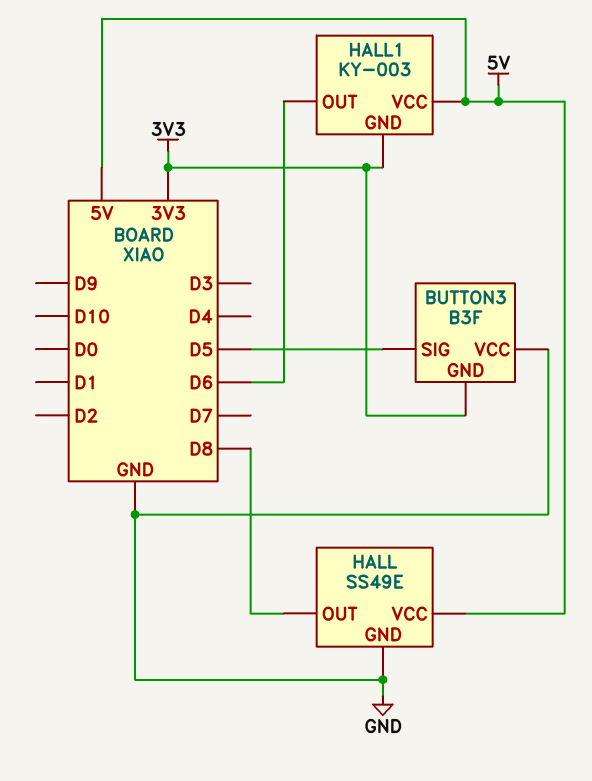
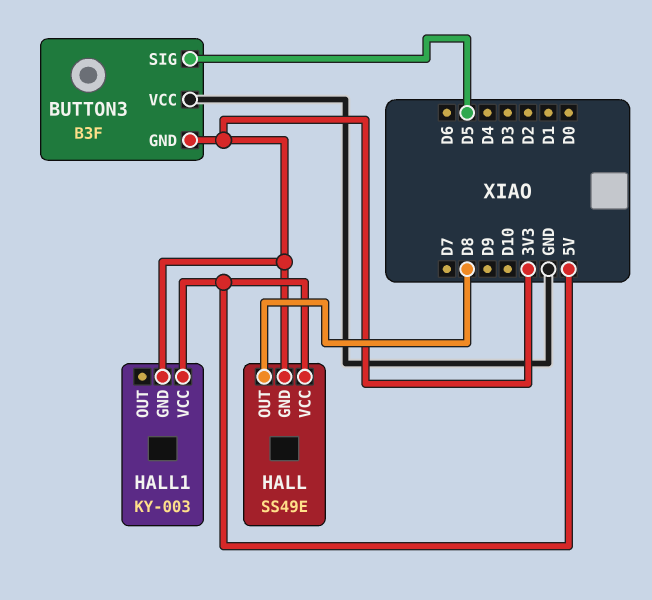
HALL pin GND: GND -> 3V3
HALL1 pin OUT: D6 -> none

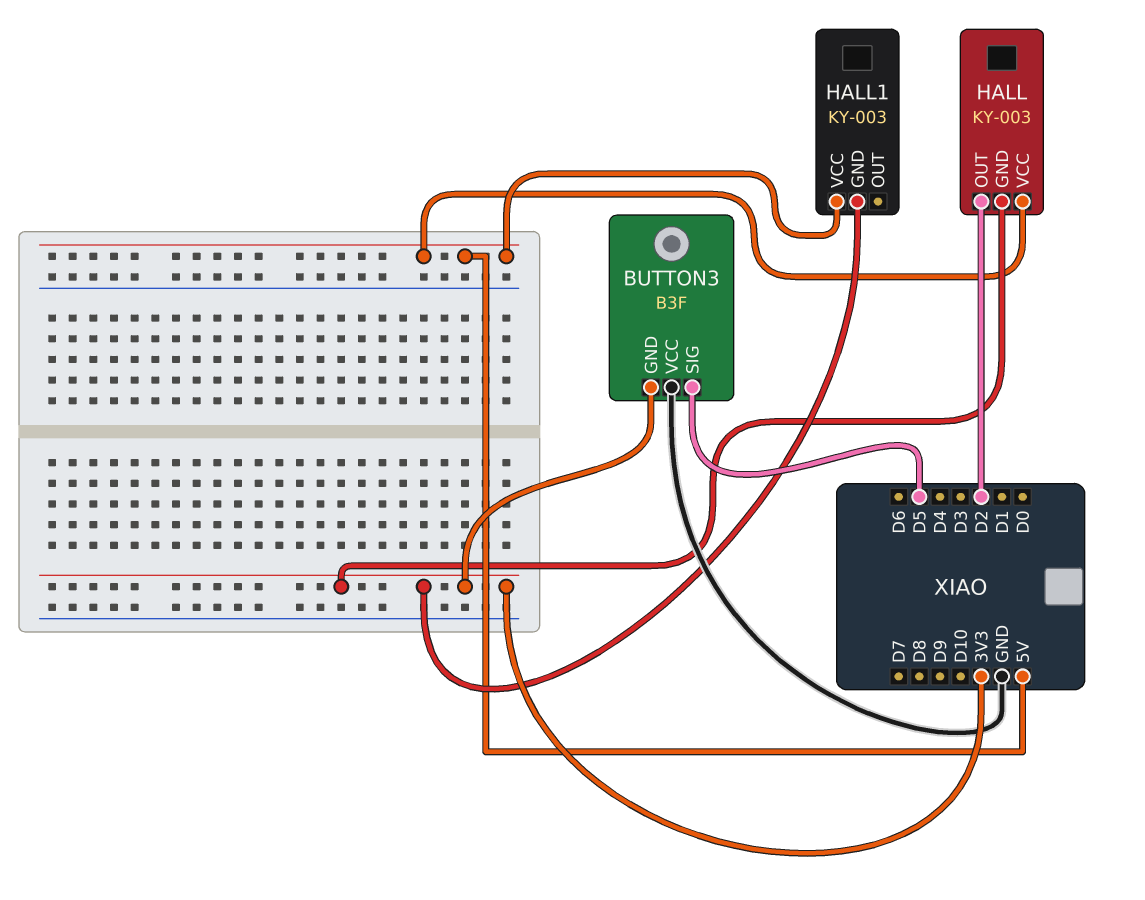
HALL: SS49E -> KY-003
HALL pin OUT: D8 -> D2

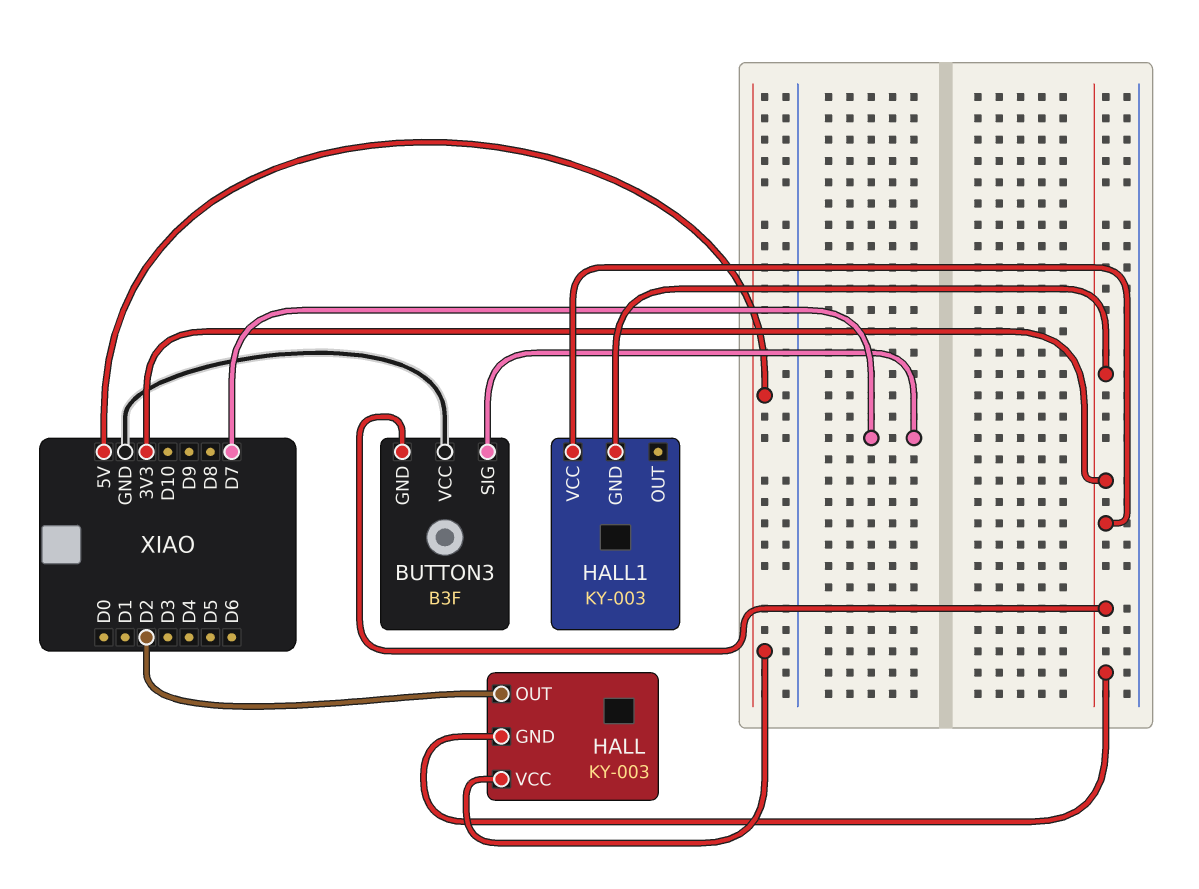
BUTTON3 pin SIG: D5 -> D7
HALL1 pin VCC: 5V -> 3V3

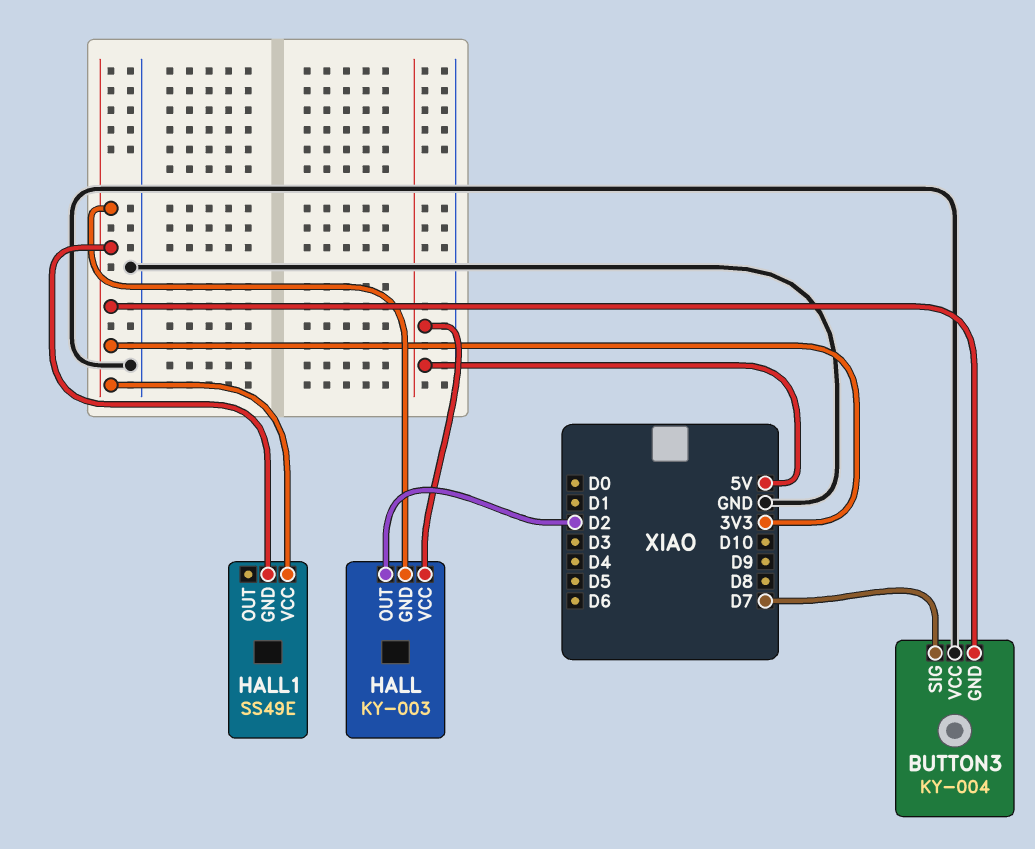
BUTTON3: B3F -> KY-004
HALL1: KY-003 -> SS49E

